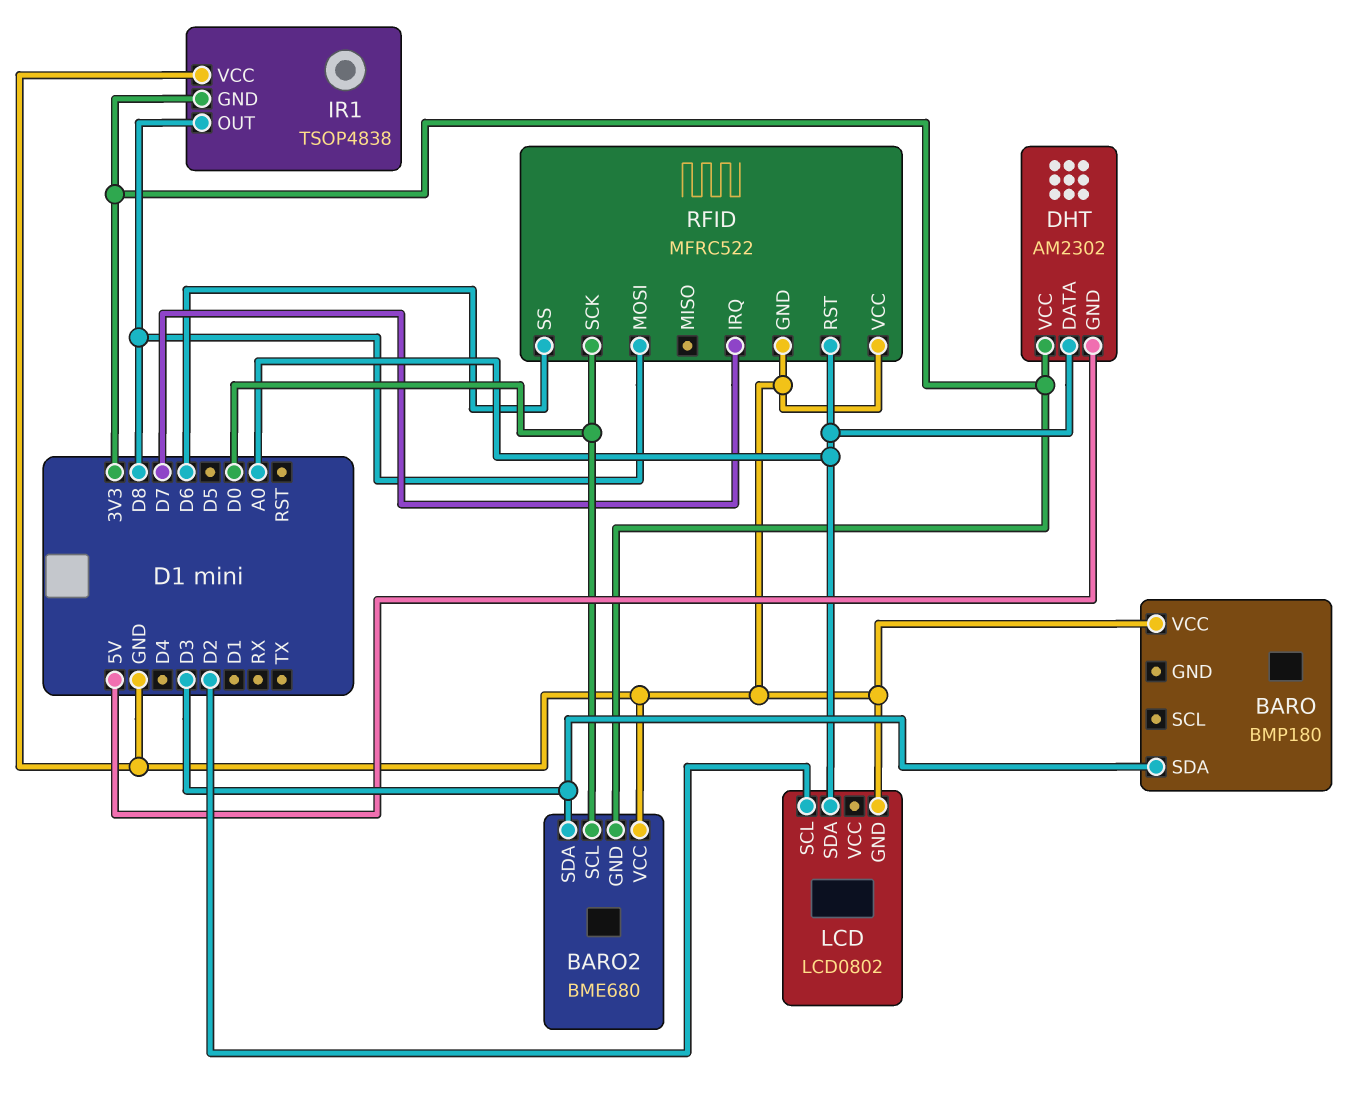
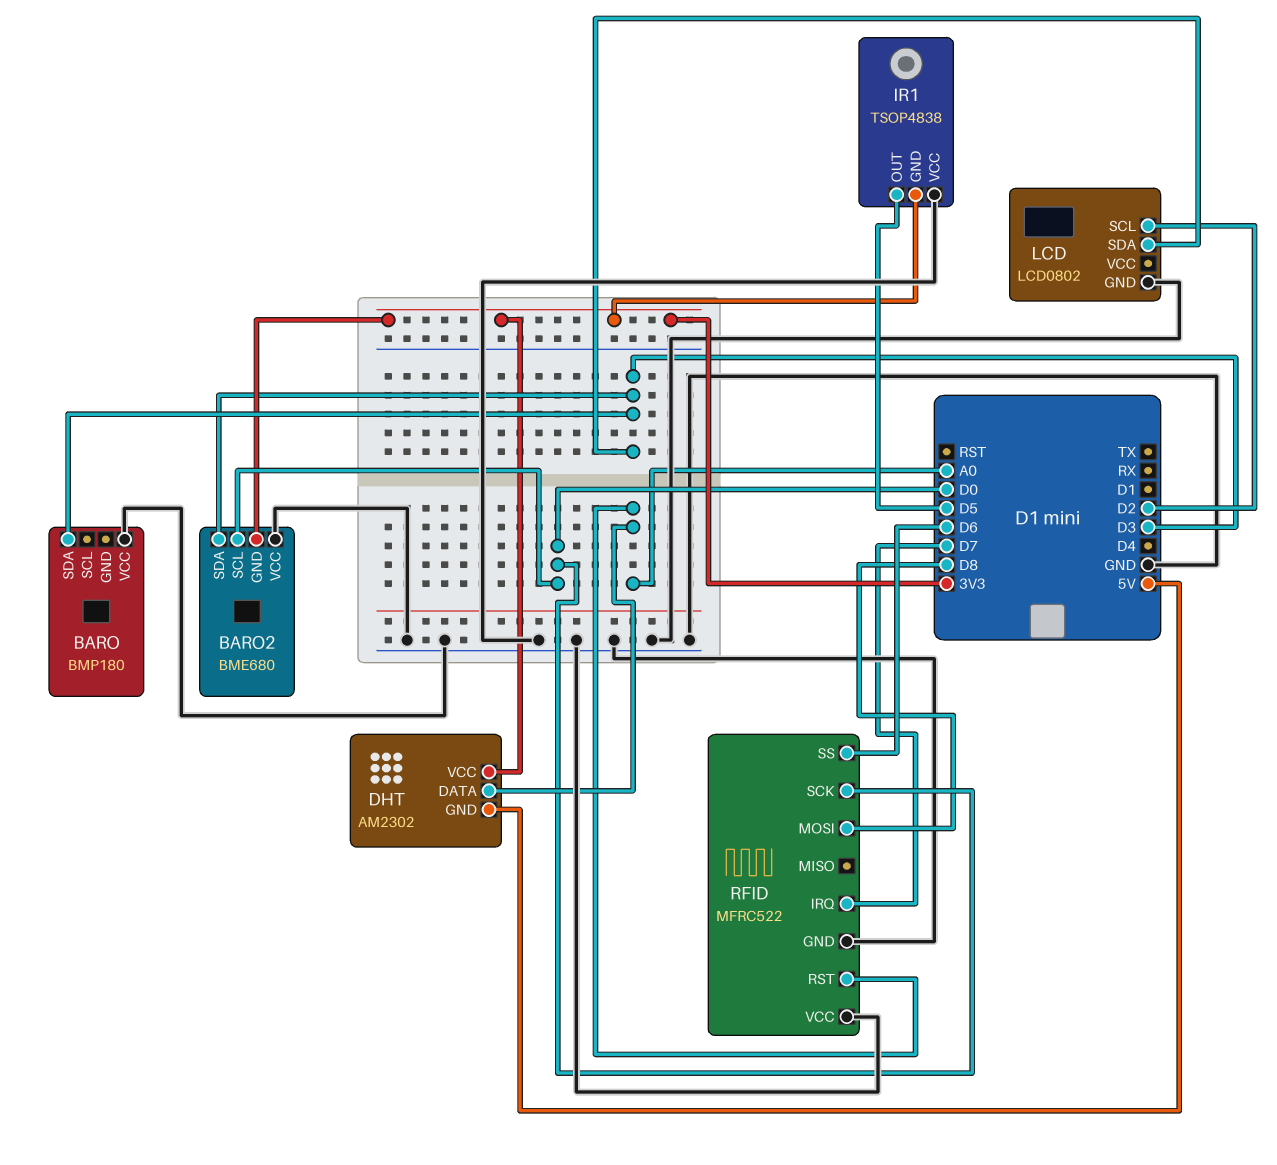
IR1 pin OUT: D8 -> D5
LCD pin SDA: A0 -> D3

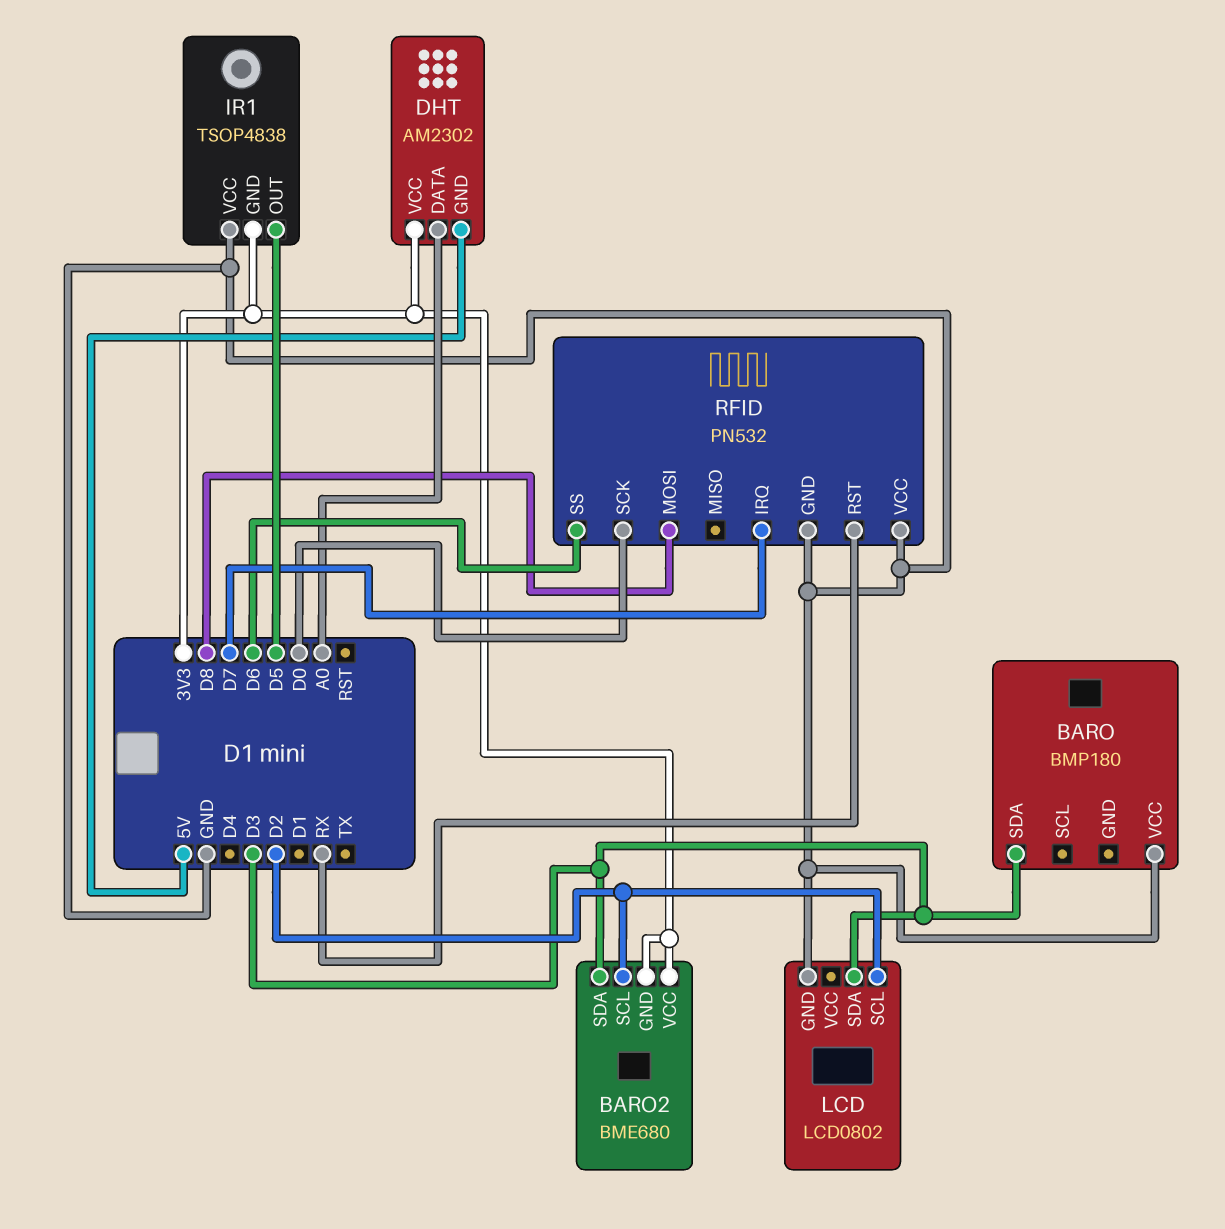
BARO2 pin SCL: D0 -> D2
BARO2 pin VCC: GND -> 3V3
RFID: MFRC522 -> PN532
RFID pin RST: A0 -> RX

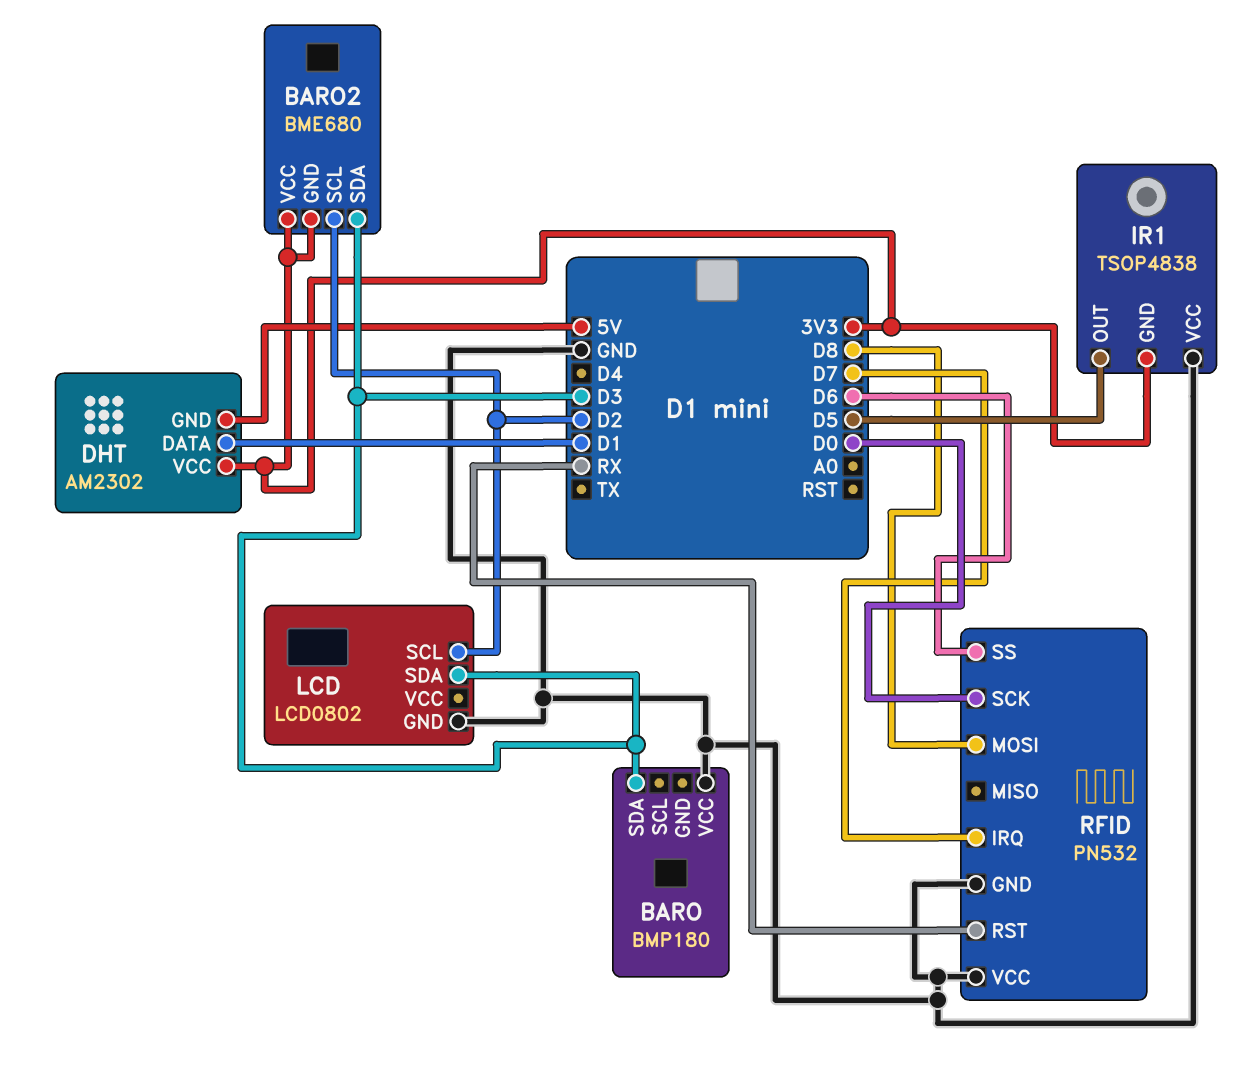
DHT pin DATA: A0 -> D1

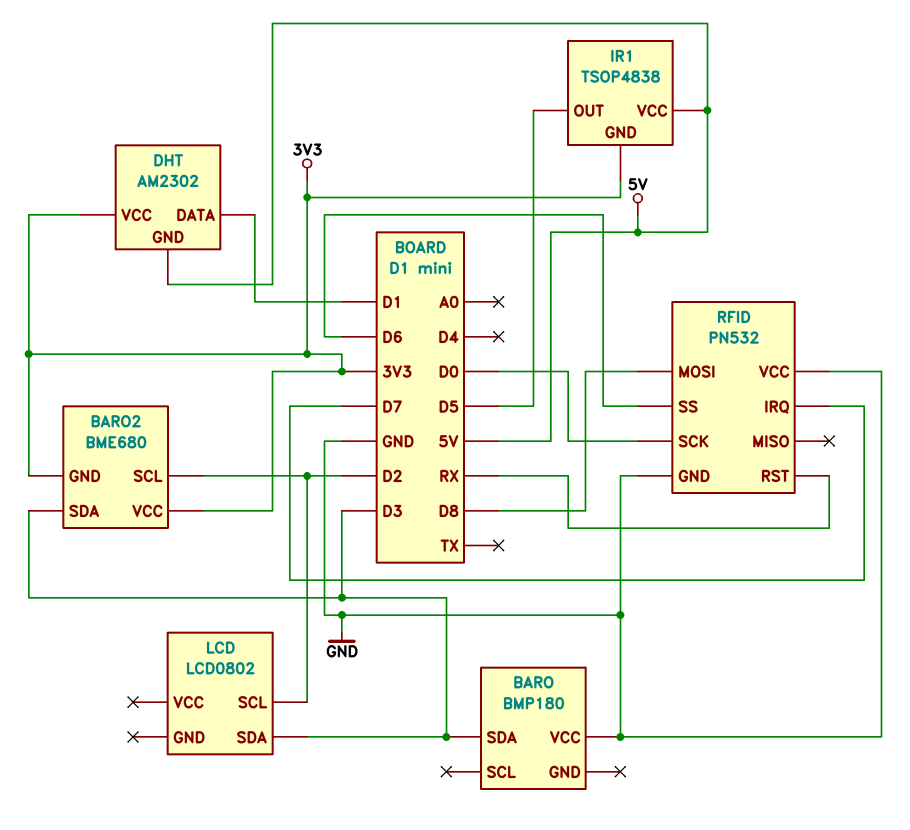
IR1 pin VCC: GND -> 5V
LCD pin GND: GND -> none

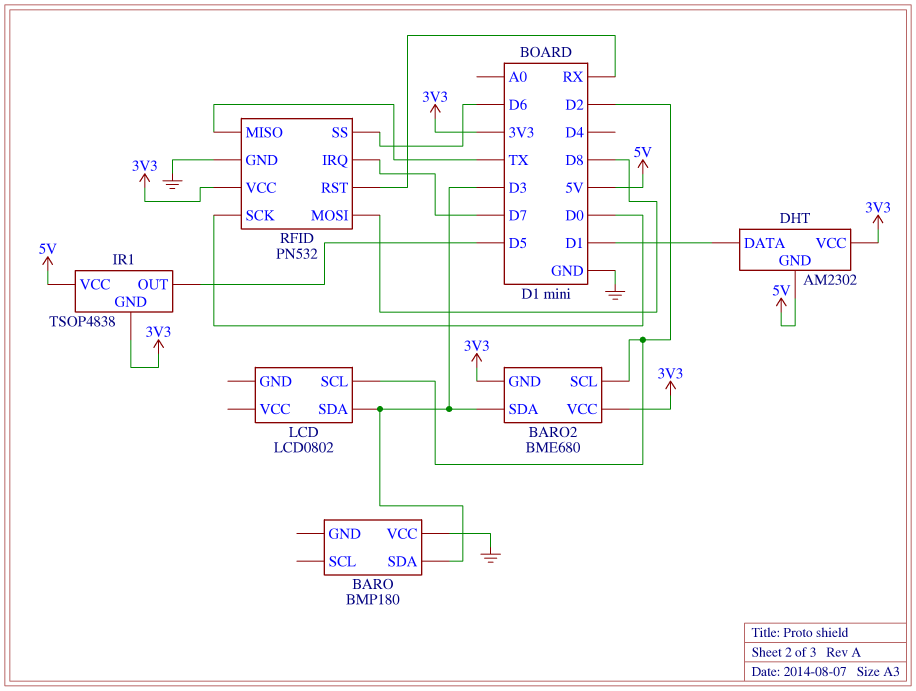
RFID pin MISO: none -> TX
RFID pin VCC: GND -> 3V3

